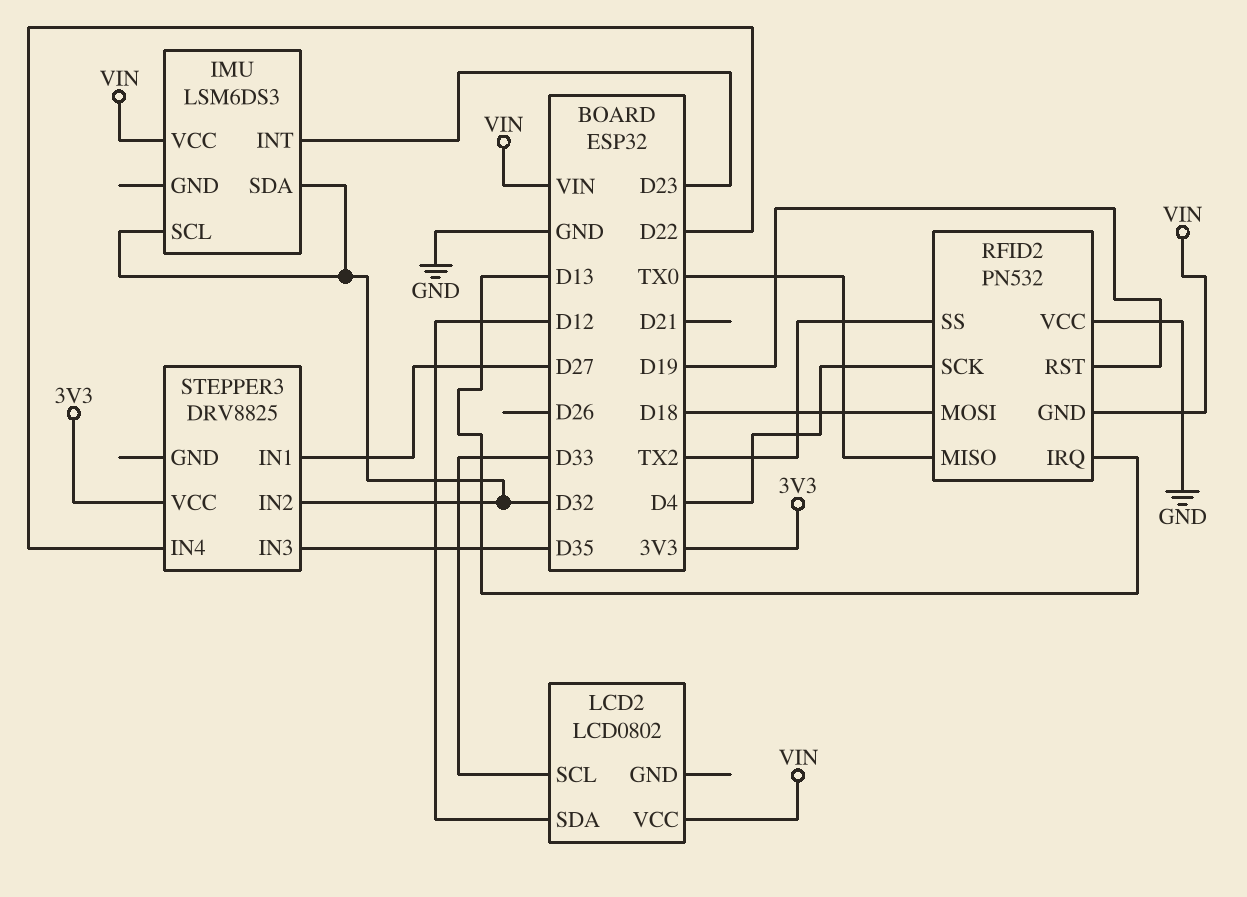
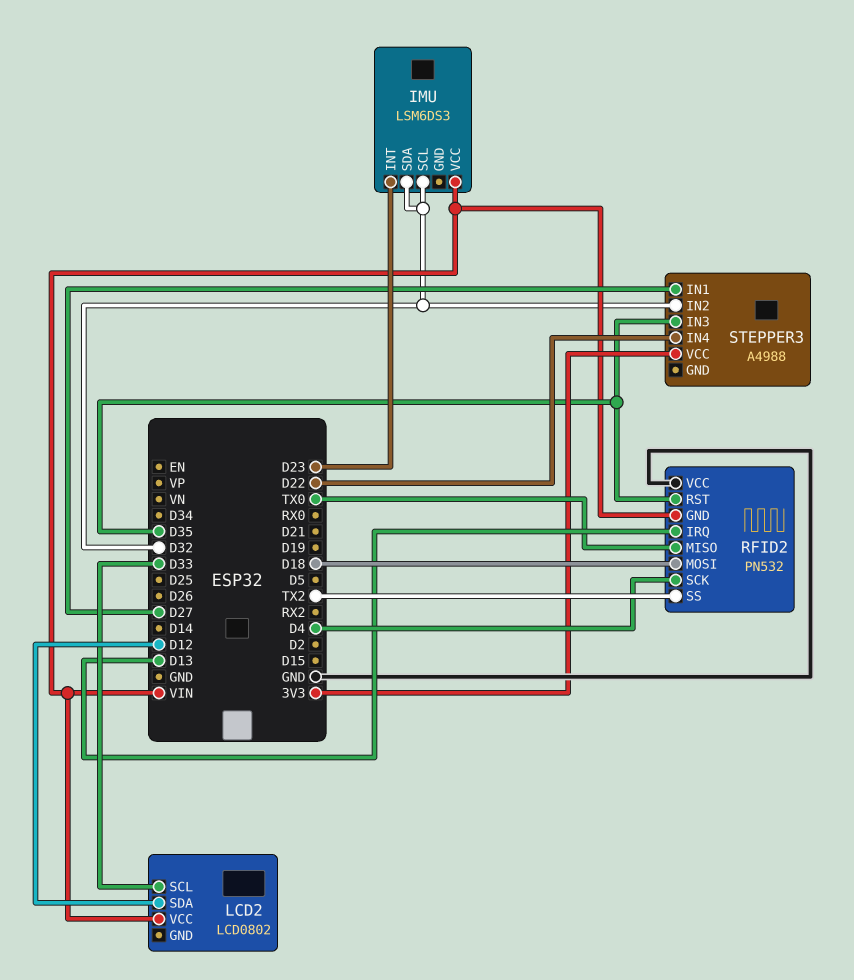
RFID2 pin RST: D19 -> D35
STEPPER3: DRV8825 -> A4988

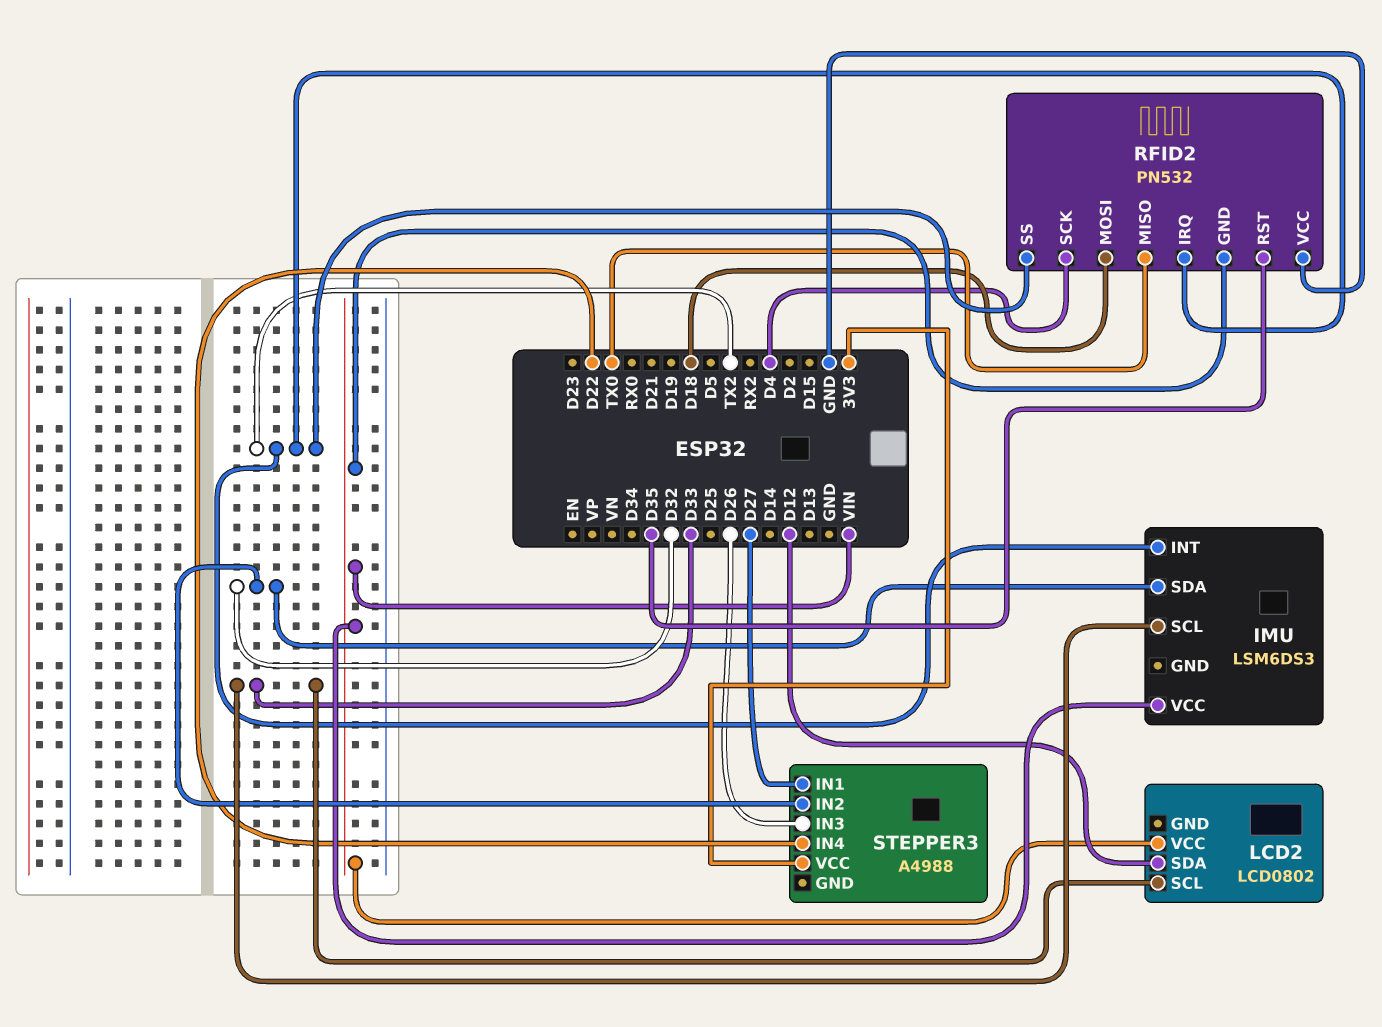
IMU pin INT: D23 -> TX2
IMU pin SCL: D32 -> D33
RFID2 pin IRQ: D13 -> TX2
STEPPER3 pin IN3: D35 -> D26

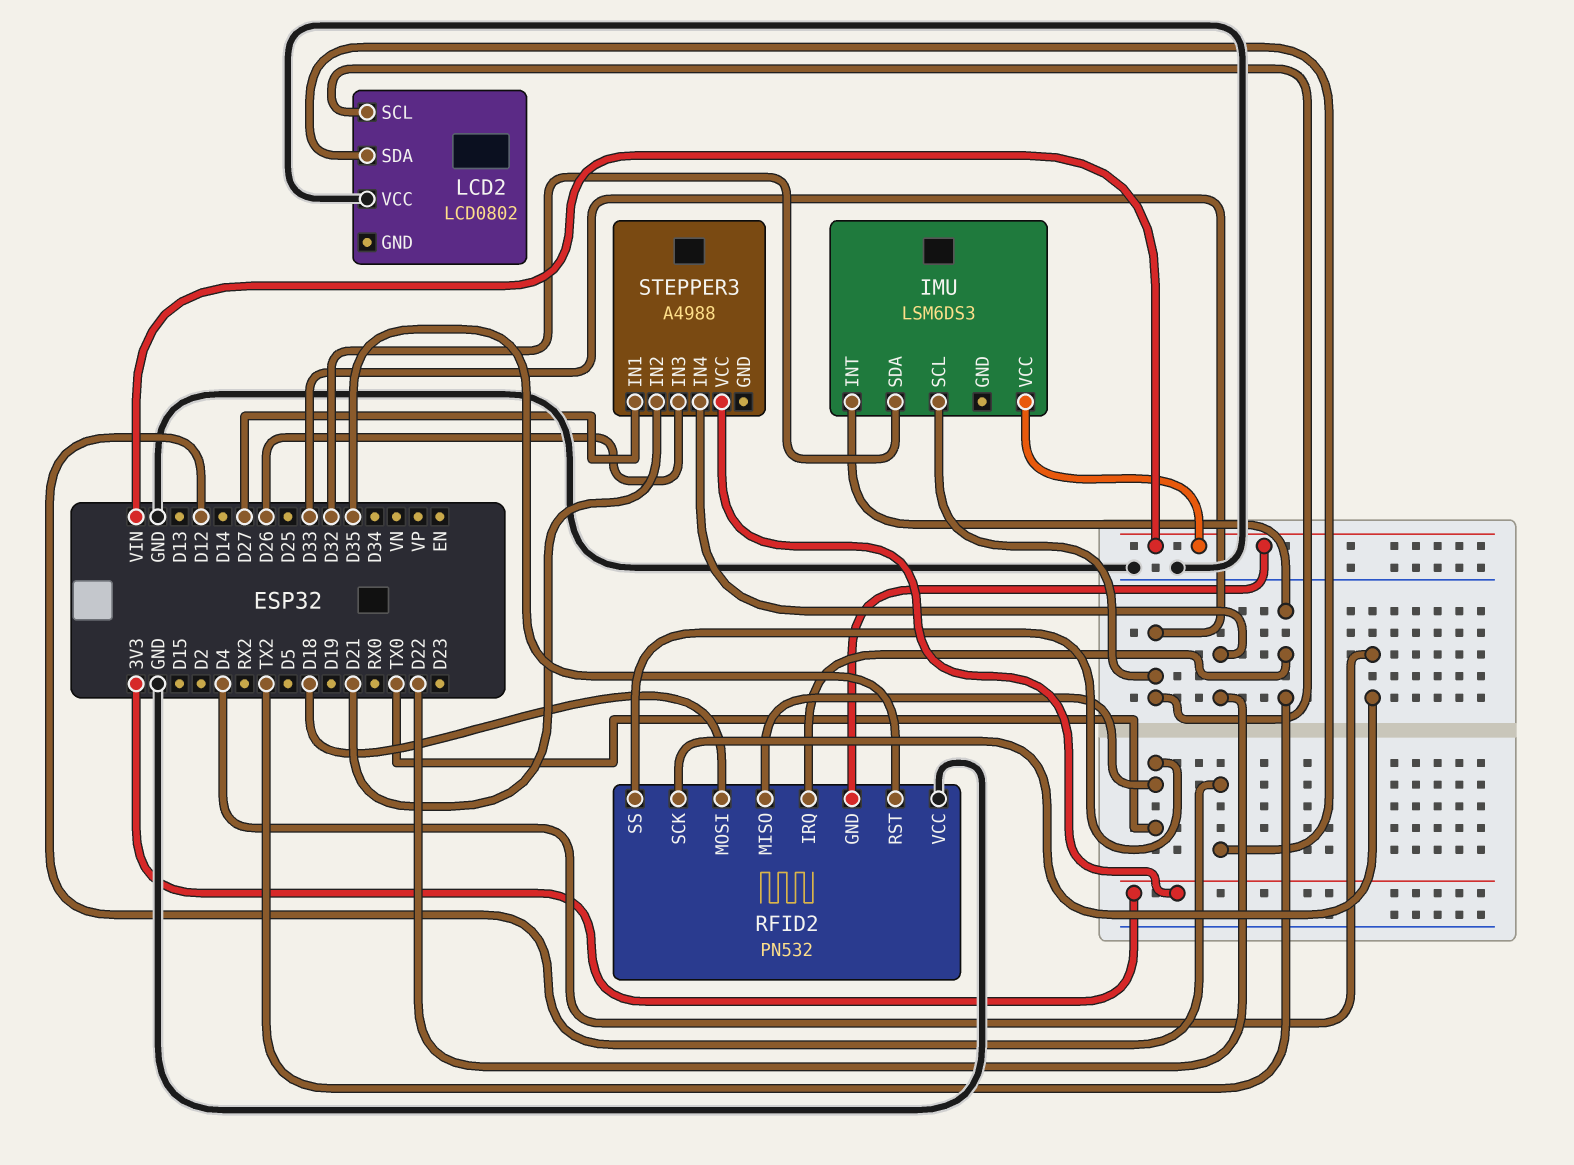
LCD2 pin VCC: VIN -> GND
RFID2 pin SS: TX2 -> TX0
STEPPER3 pin IN2: D32 -> D21

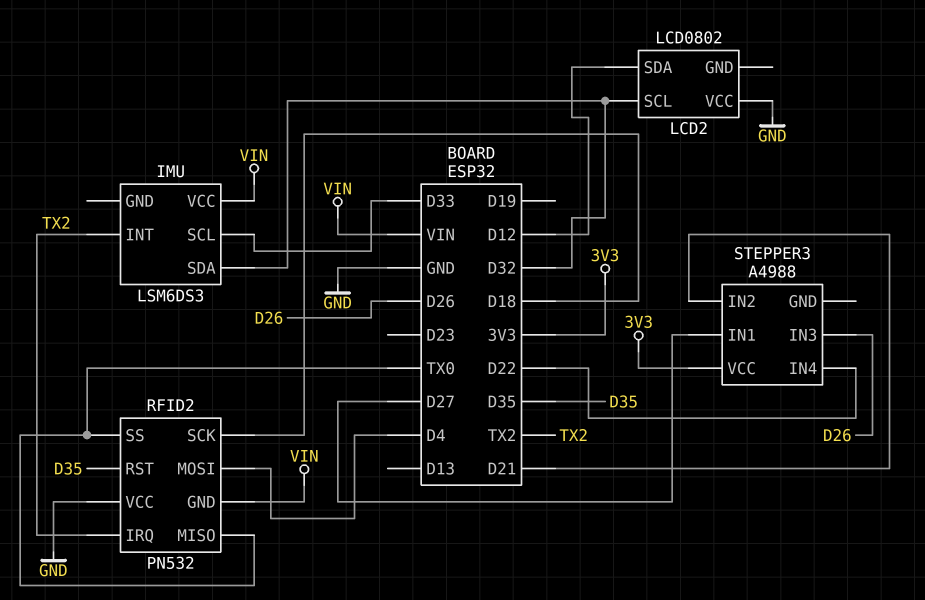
LCD2 pin SCL: D33 -> D32
RFID2 pin MOSI: D18 -> D4
RFID2 pin SCK: D4 -> D18

